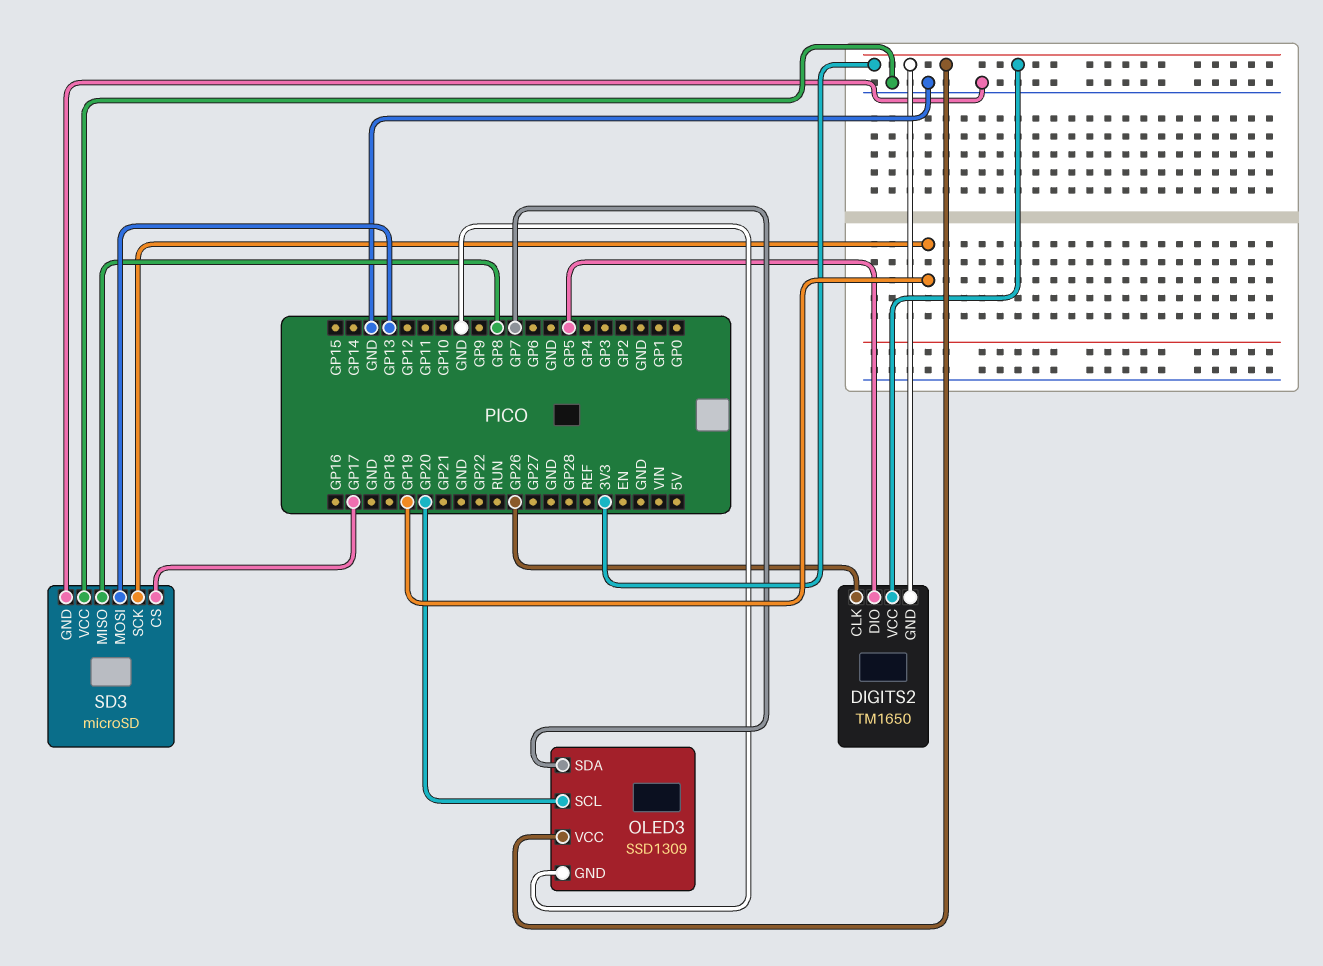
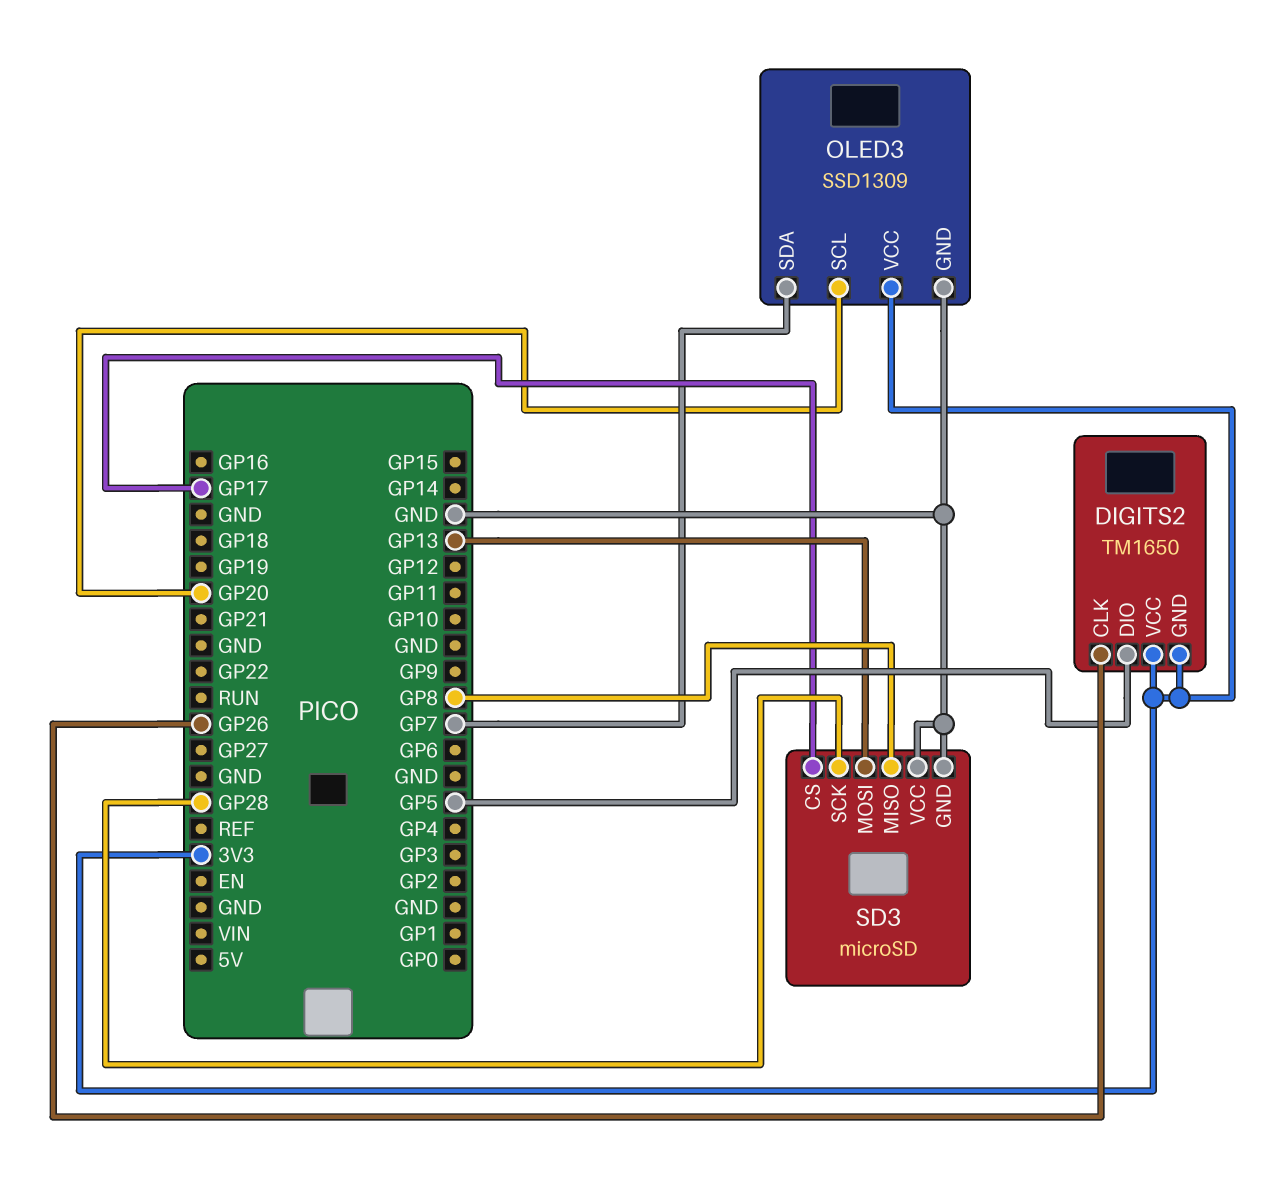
SD3 pin SCK: GP19 -> GP28

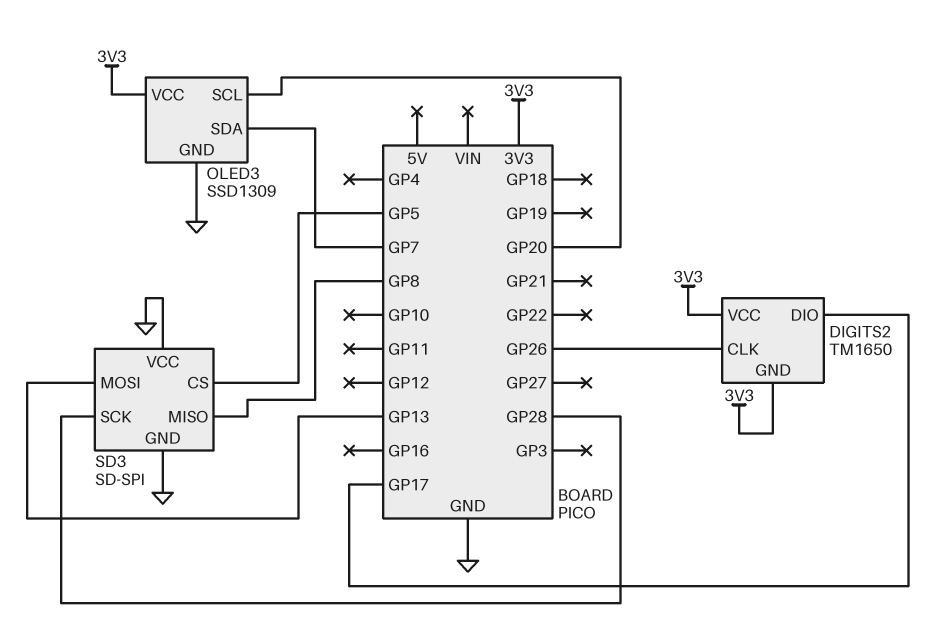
DIGITS2 pin DIO: GP5 -> GP17
SD3: microSD -> SD-SPI
SD3 pin CS: GP17 -> GP5

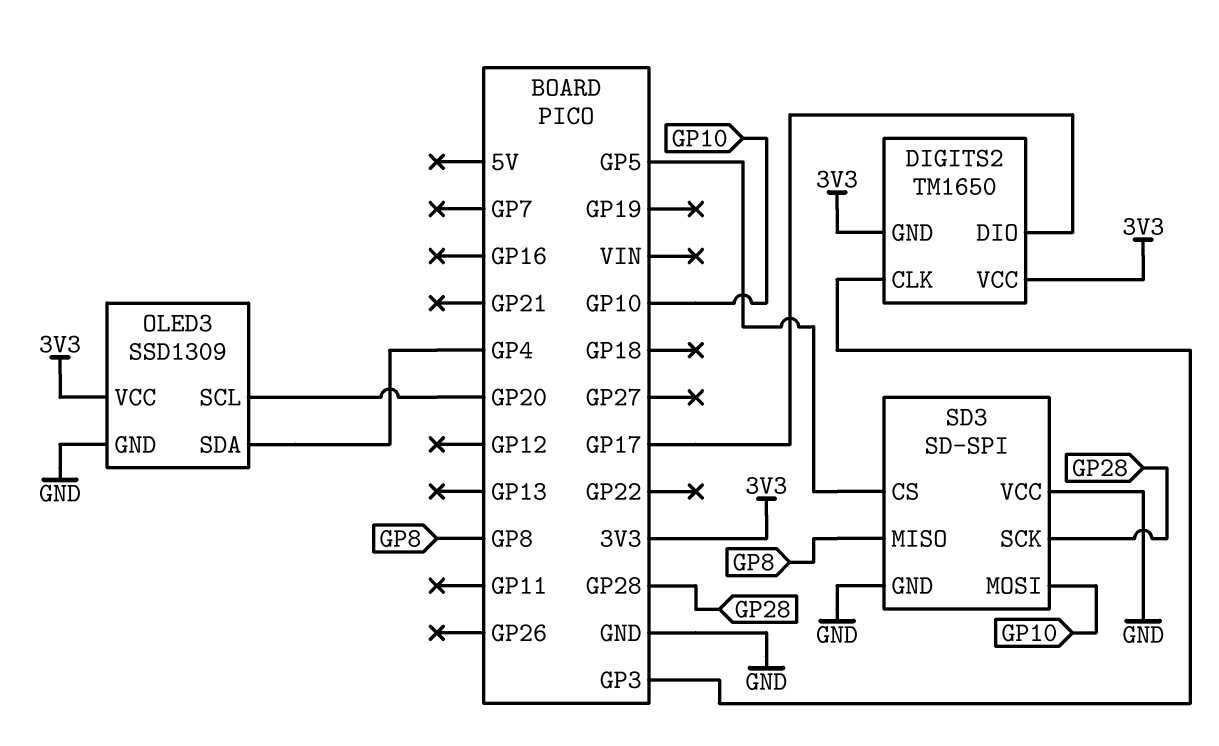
DIGITS2 pin CLK: GP26 -> GP3
OLED3 pin SDA: GP7 -> GP4
SD3 pin MOSI: GP13 -> GP10

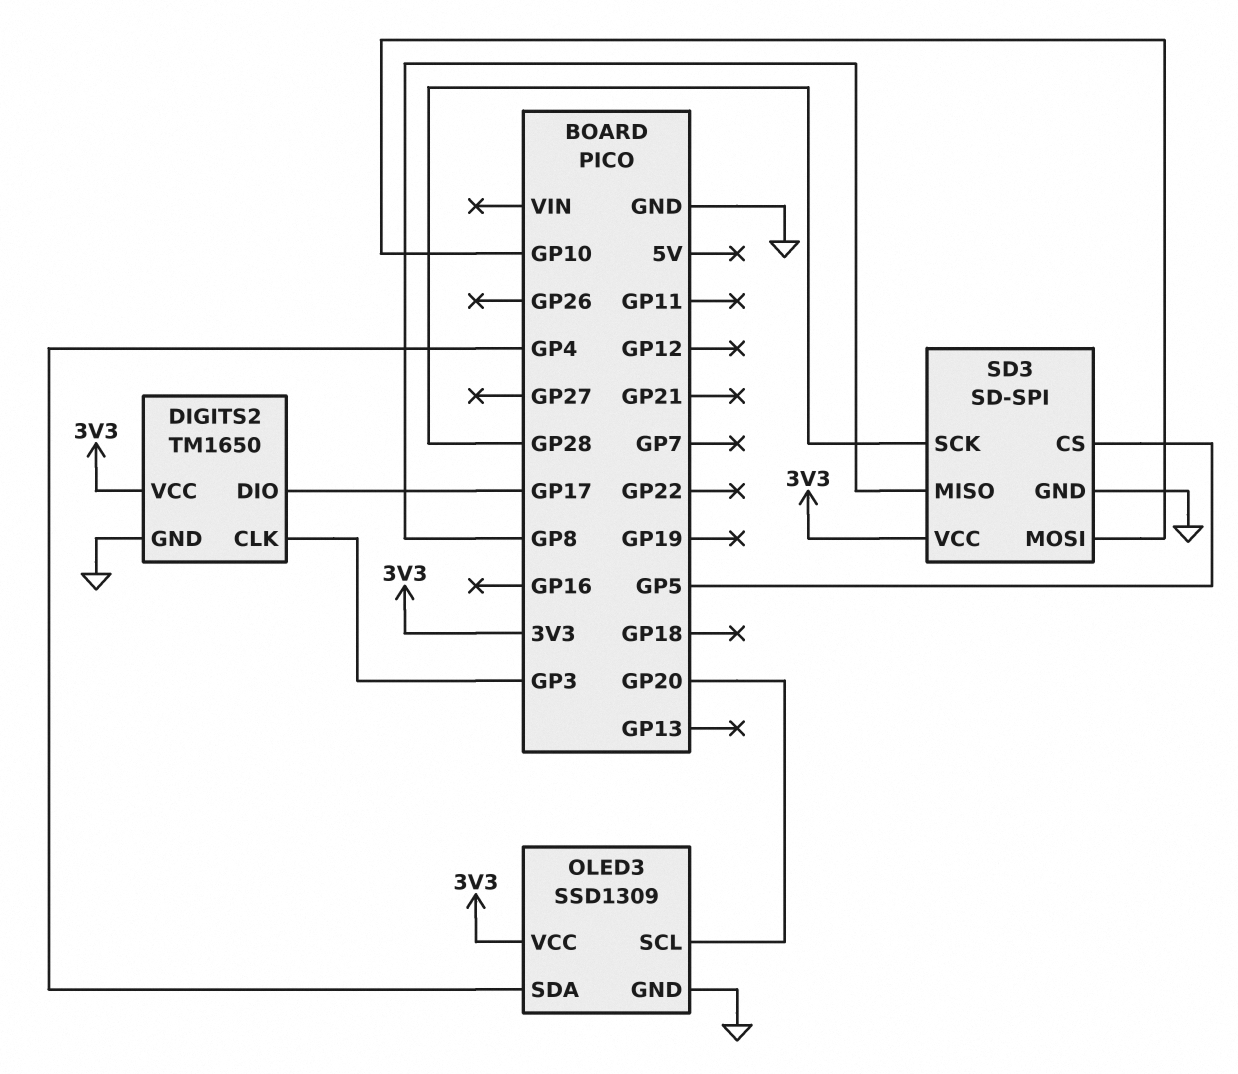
DIGITS2 pin GND: 3V3 -> GND
SD3 pin VCC: GND -> 3V3

